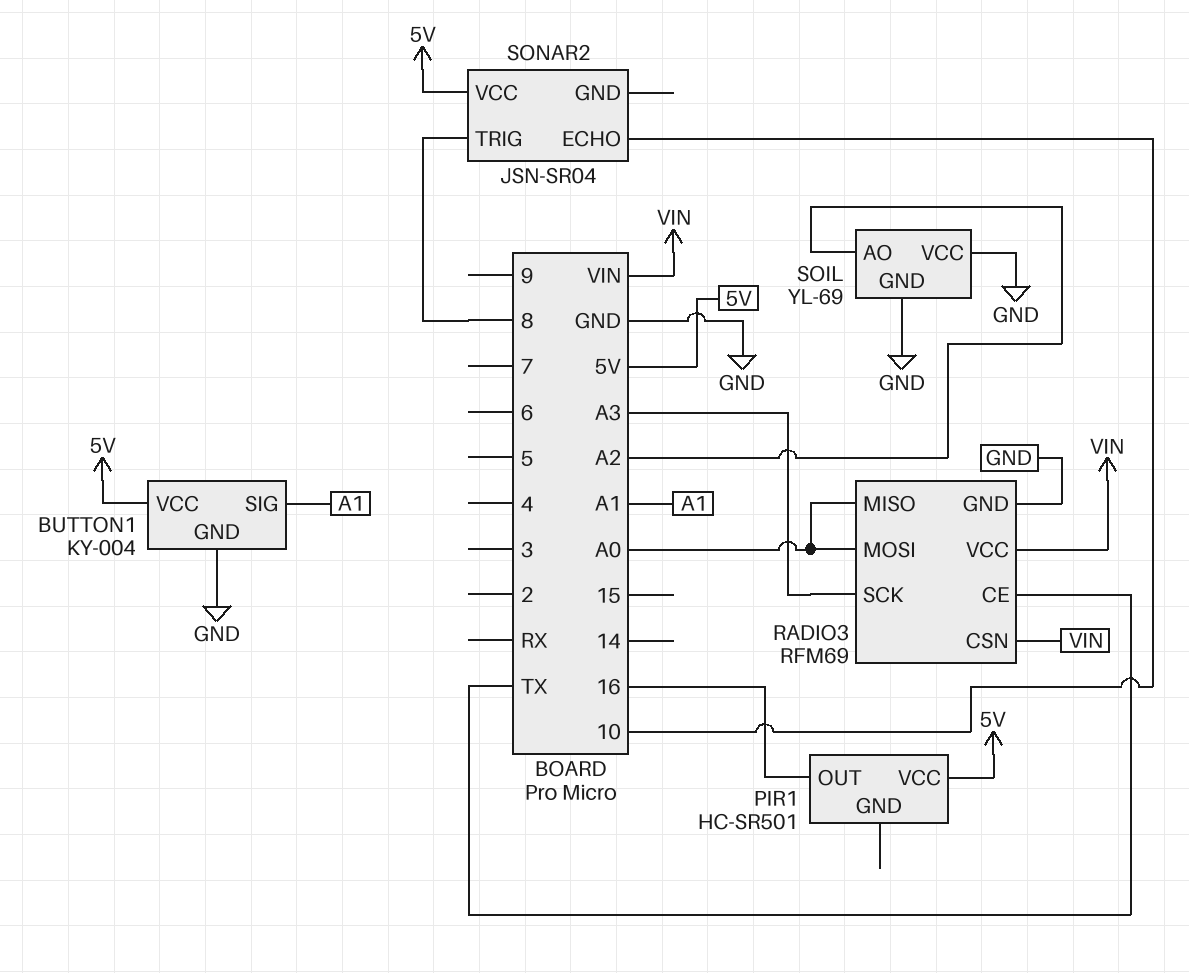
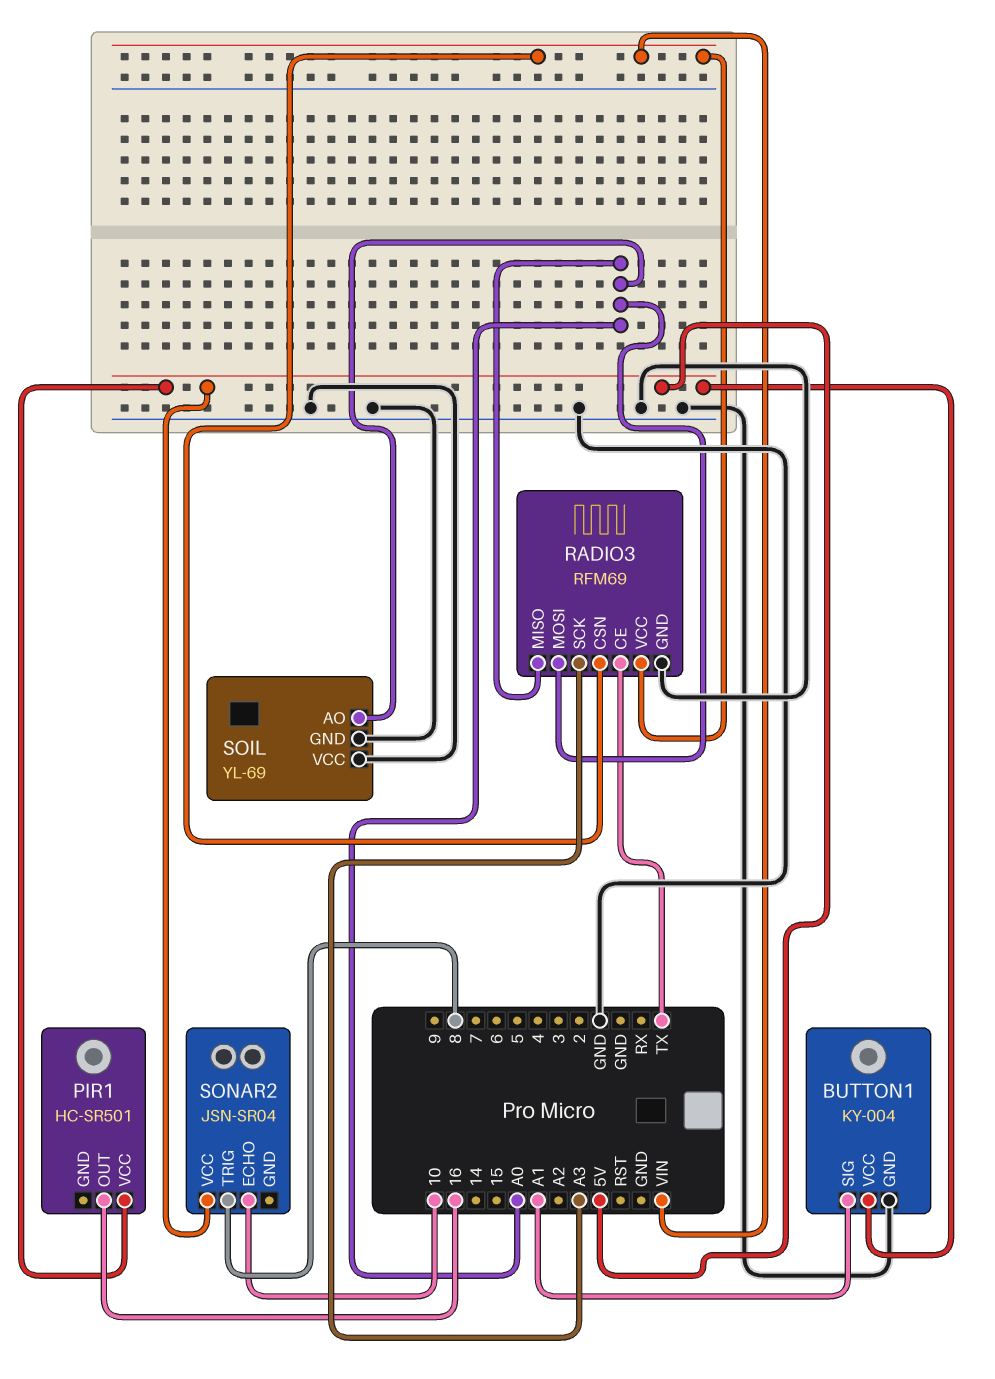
SOIL pin AO: A2 -> A0

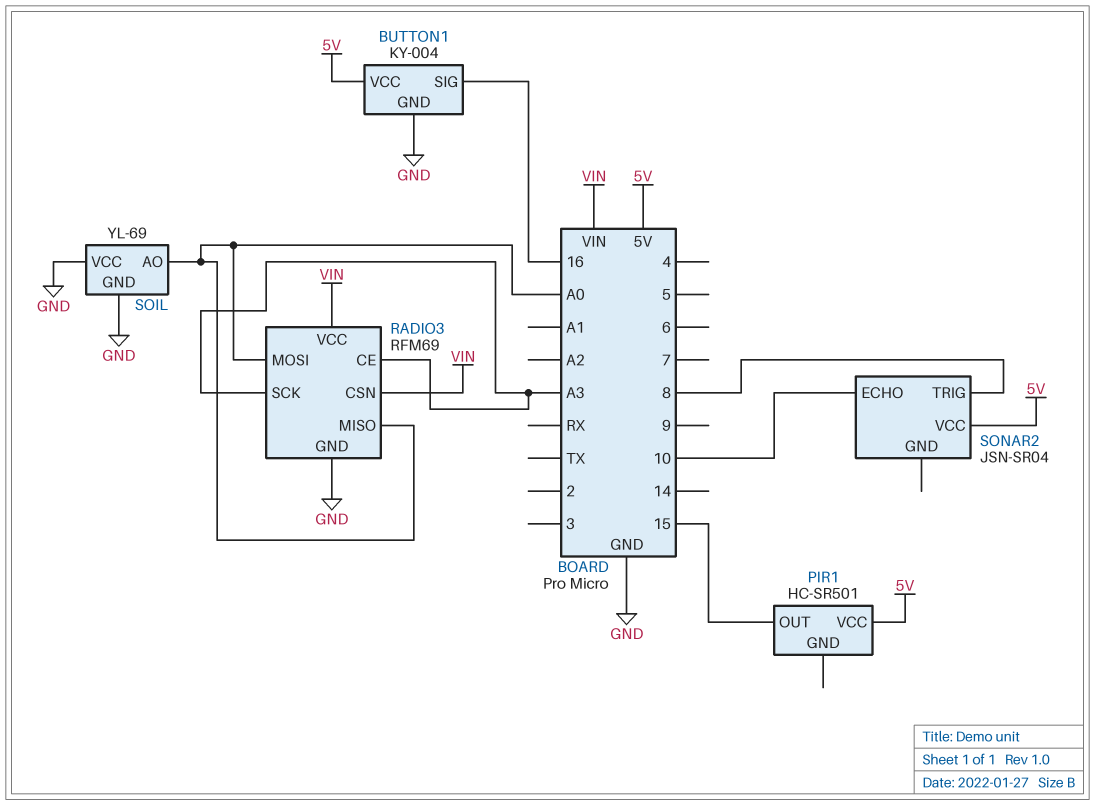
BUTTON1 pin SIG: A1 -> 16
PIR1 pin OUT: 16 -> 15
RADIO3 pin CE: TX -> A3

